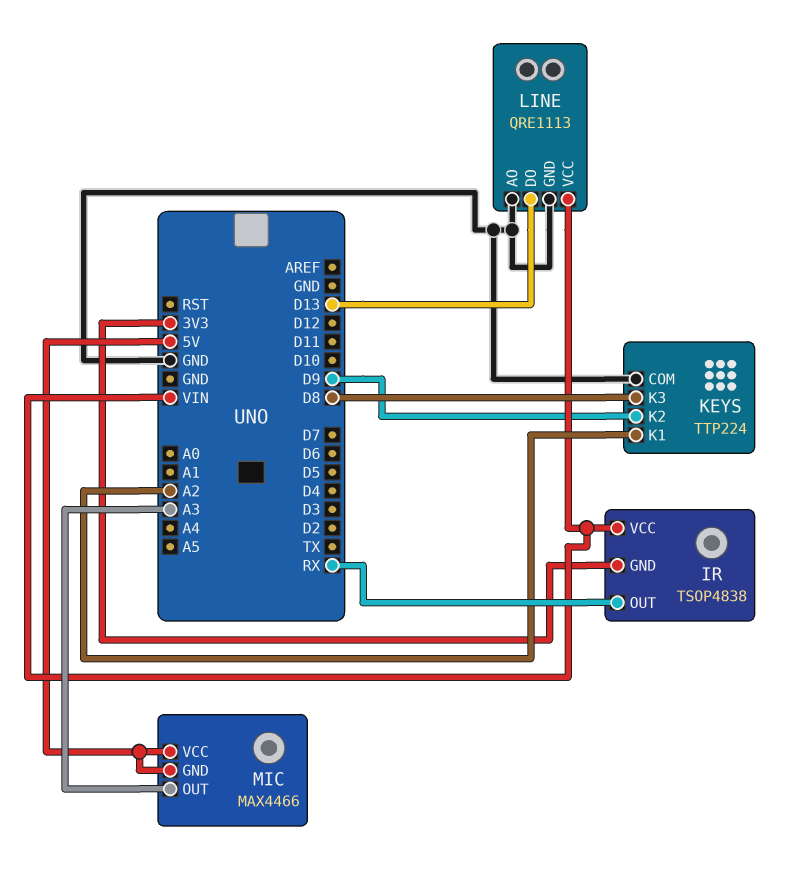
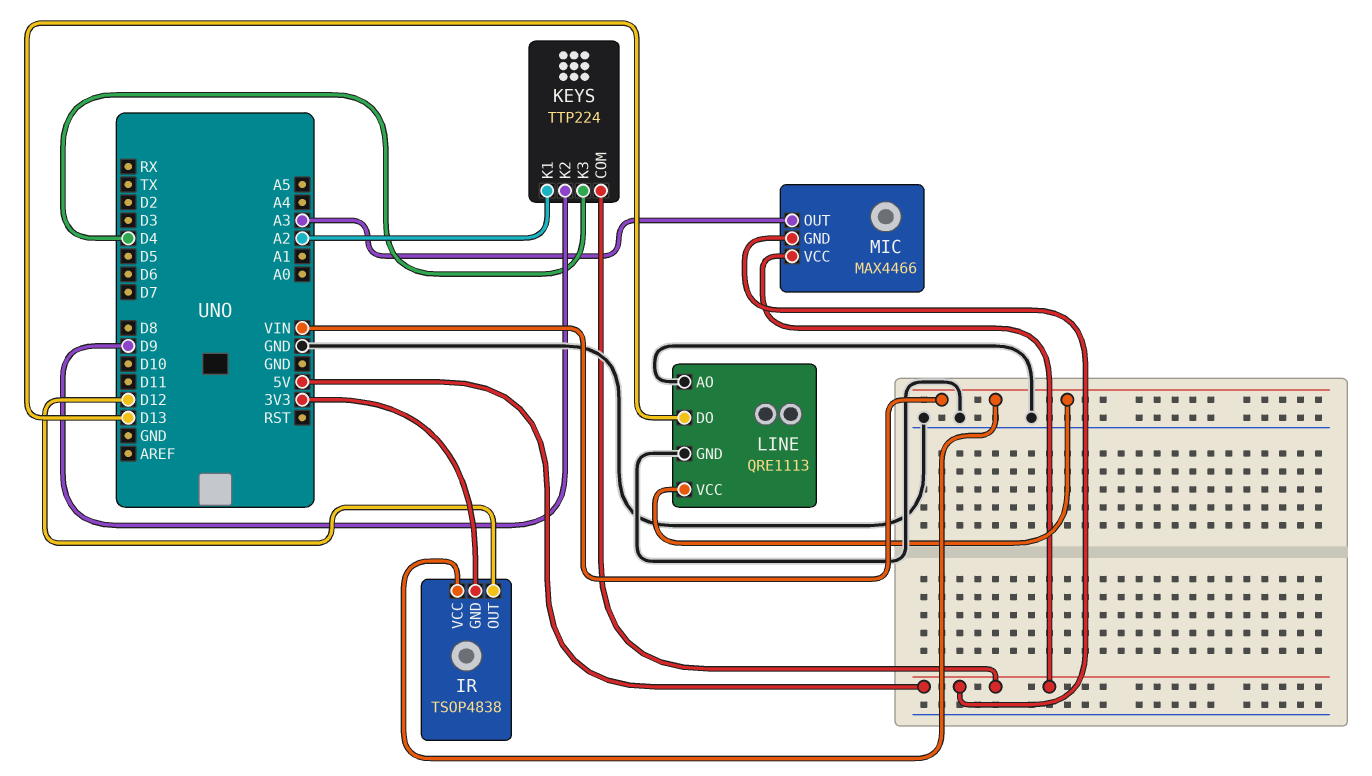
IR pin OUT: RX -> D12
KEYS pin COM: GND -> 5V
KEYS pin K3: D8 -> D4

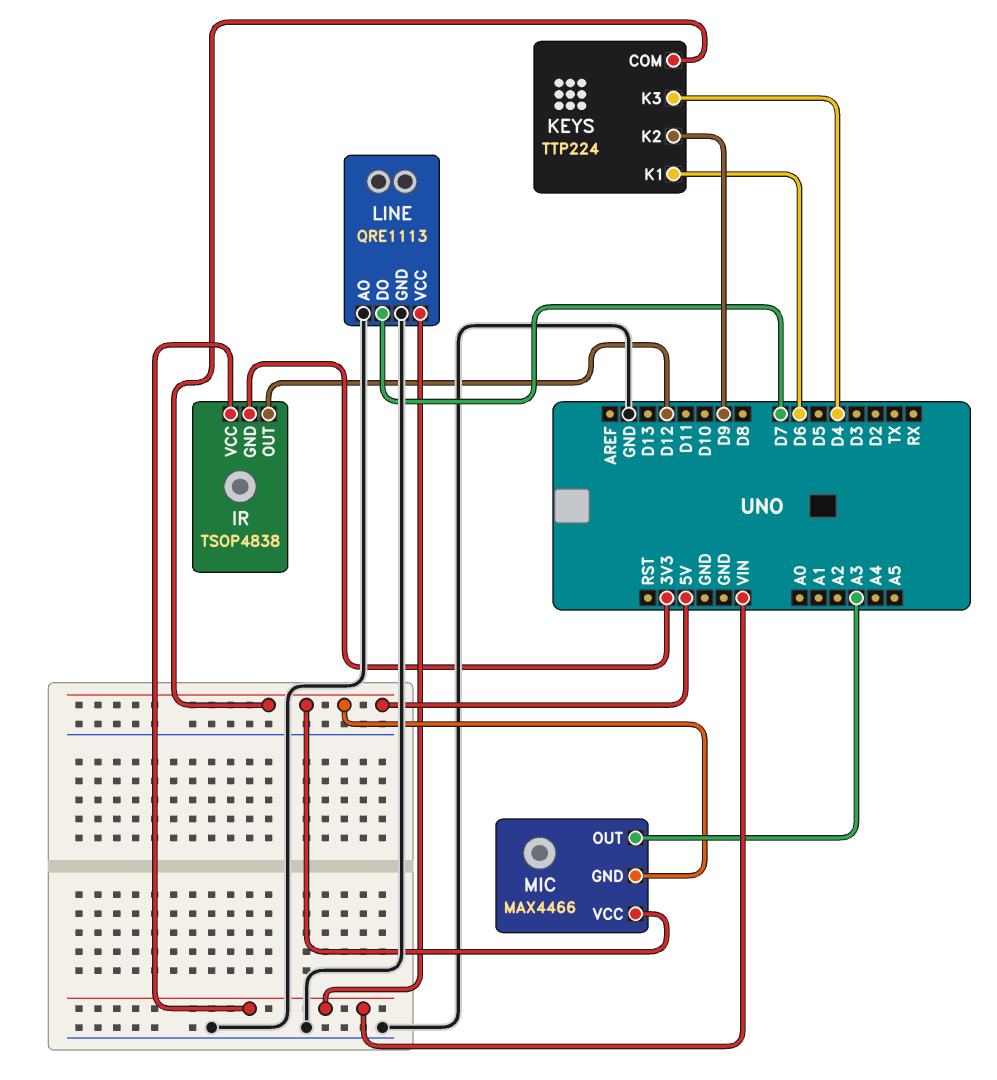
KEYS pin K1: A2 -> D6
LINE pin DO: D13 -> D7

